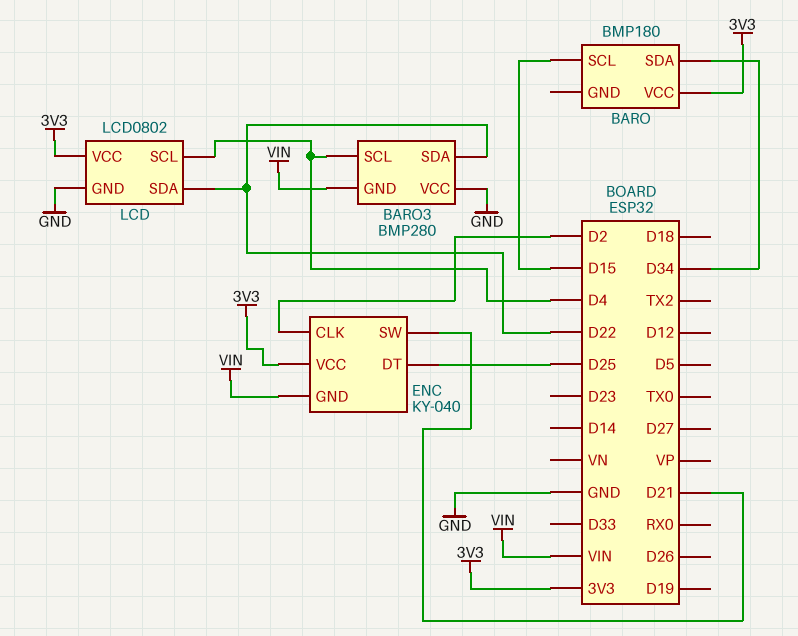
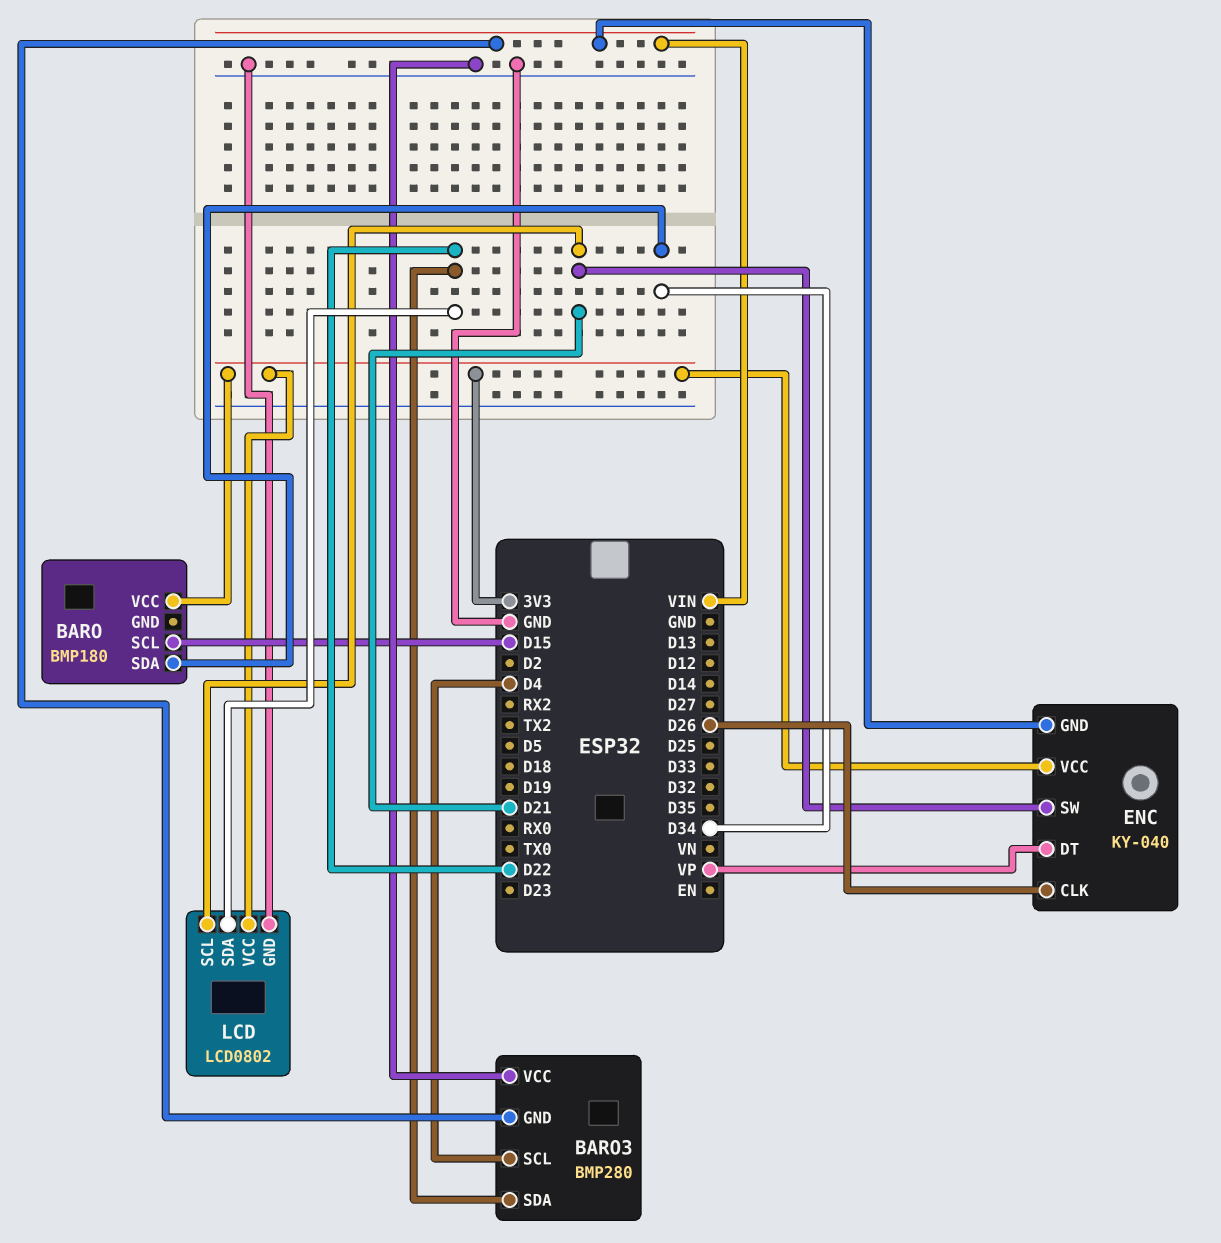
ENC pin CLK: D2 -> D26
ENC pin DT: D25 -> VP
LCD pin SCL: D4 -> D21

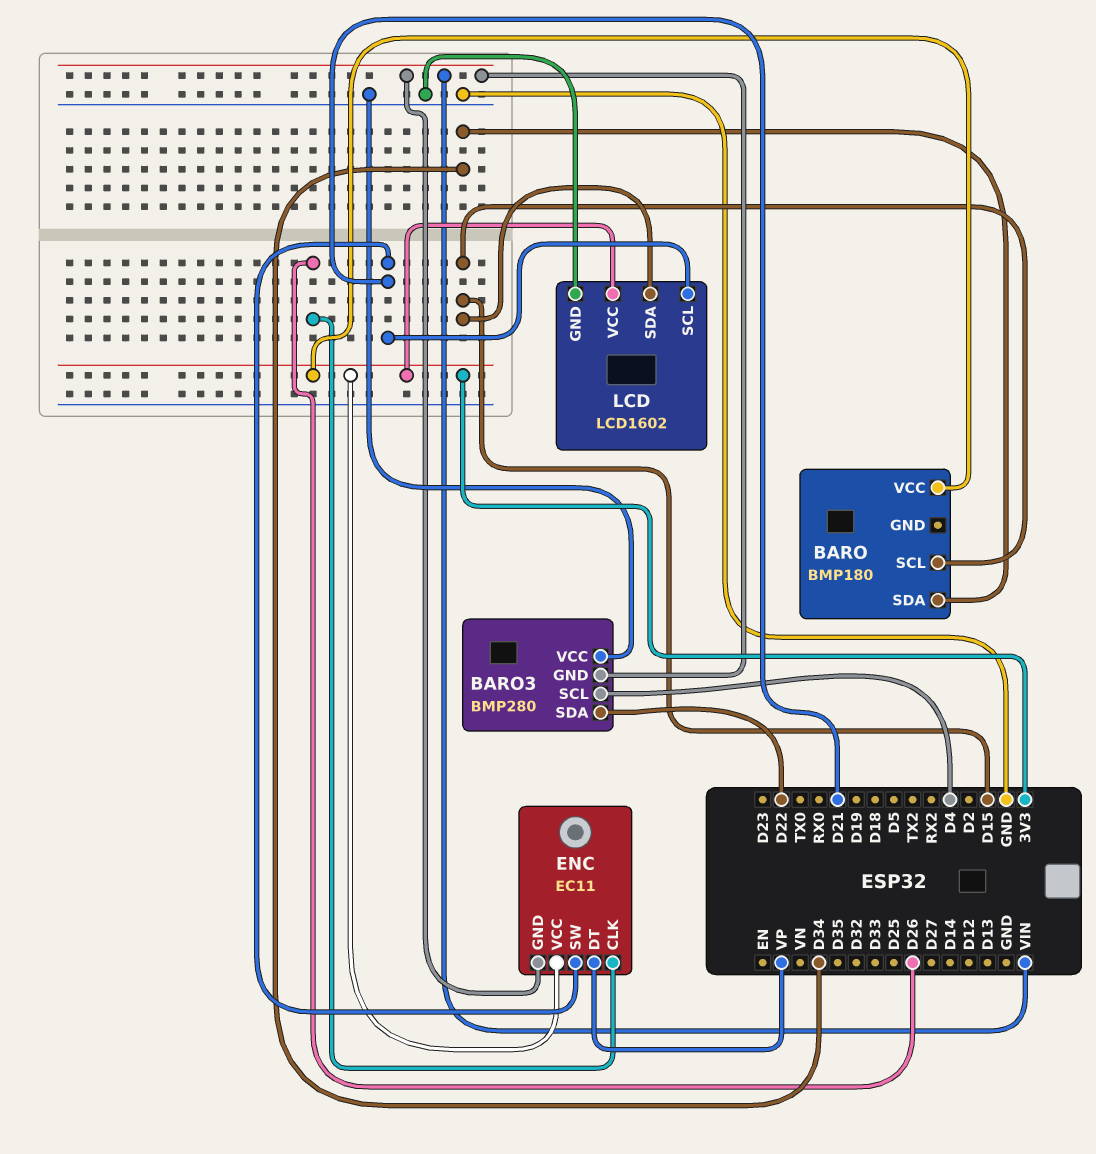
ENC: KY-040 -> EC11
LCD: LCD0802 -> LCD1602
LCD pin SDA: D22 -> D15

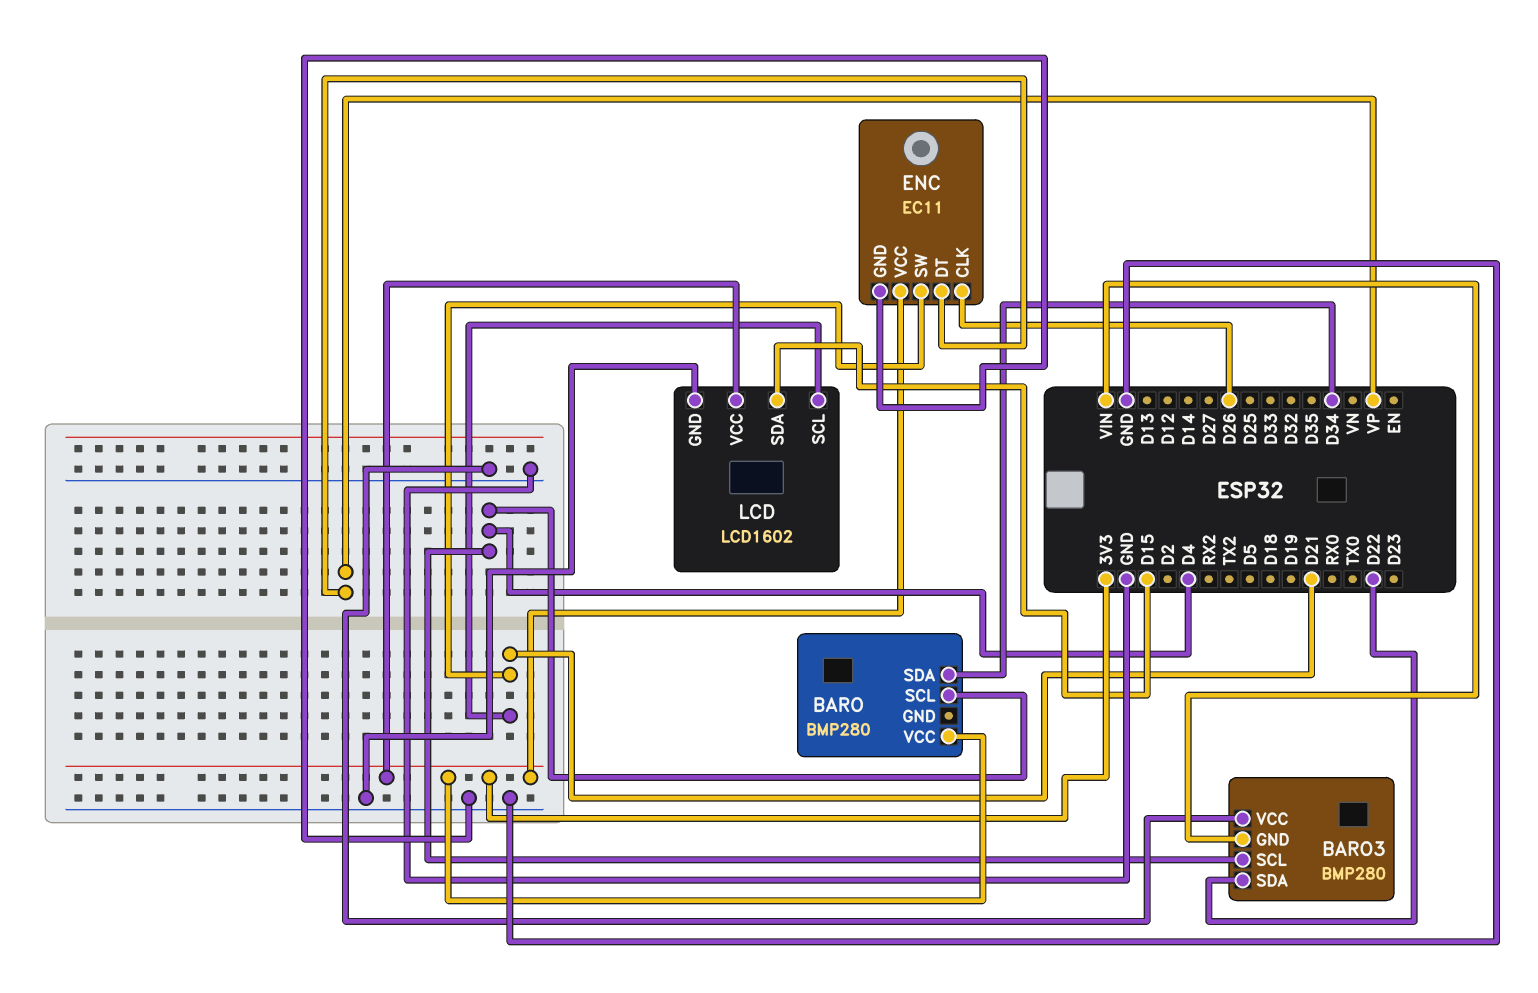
BARO: BMP180 -> BMP280
BARO pin SCL: D15 -> D4
ENC pin GND: VIN -> GND

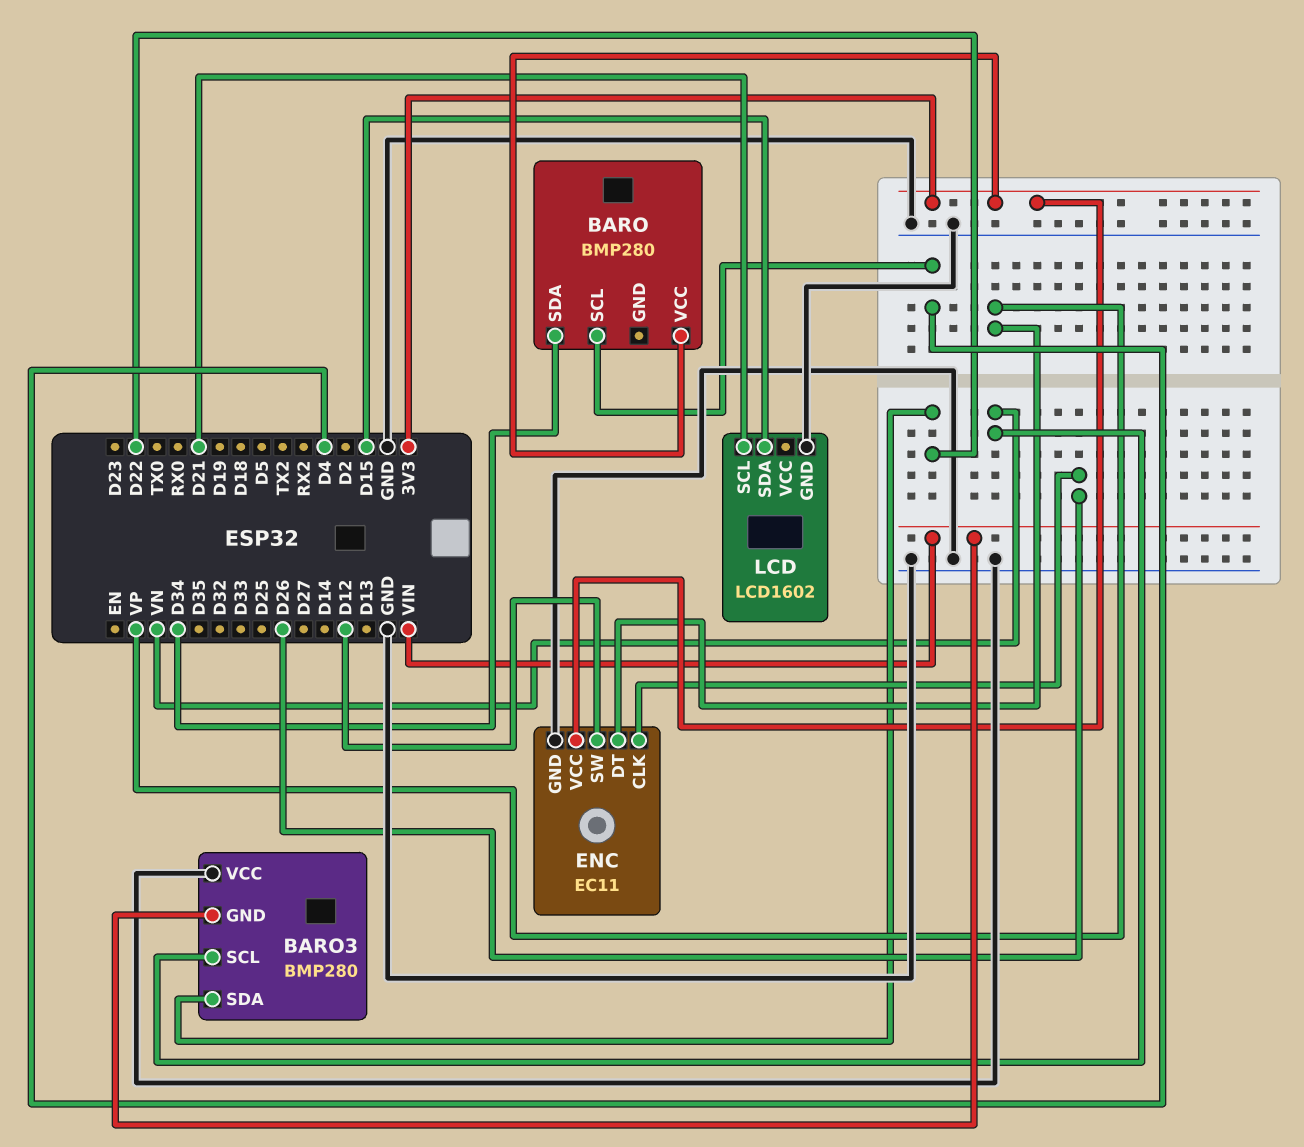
BARO3 pin SCL: D4 -> VN
ENC pin SW: D21 -> D12
LCD pin VCC: 3V3 -> none

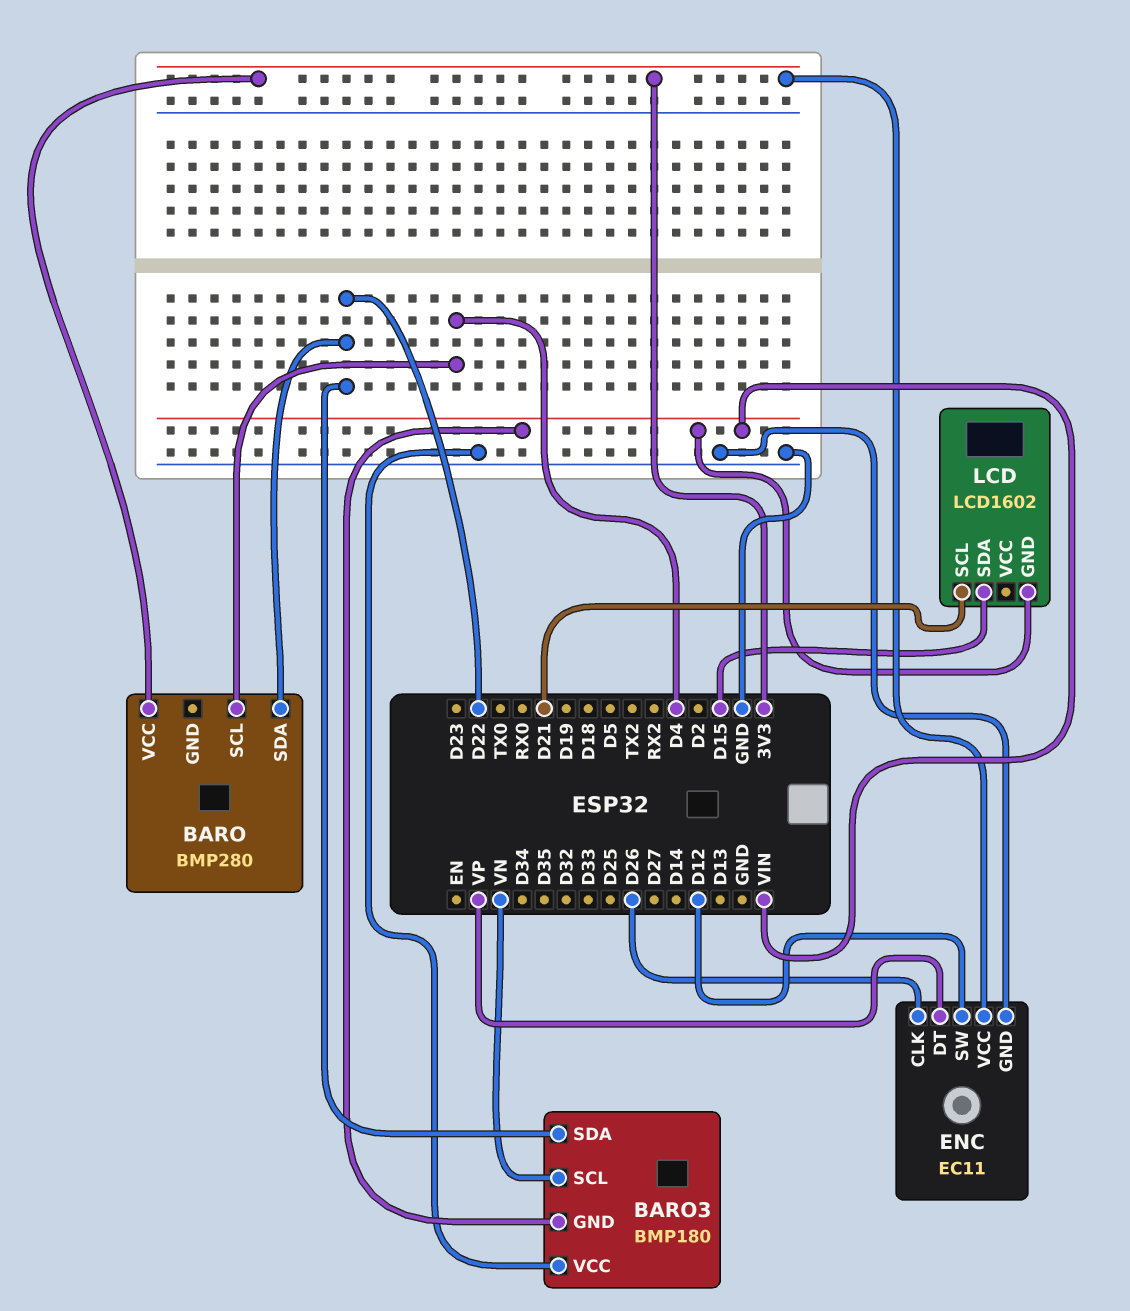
BARO pin SDA: D34 -> D22
BARO3: BMP280 -> BMP180
LCD pin GND: GND -> VIN

